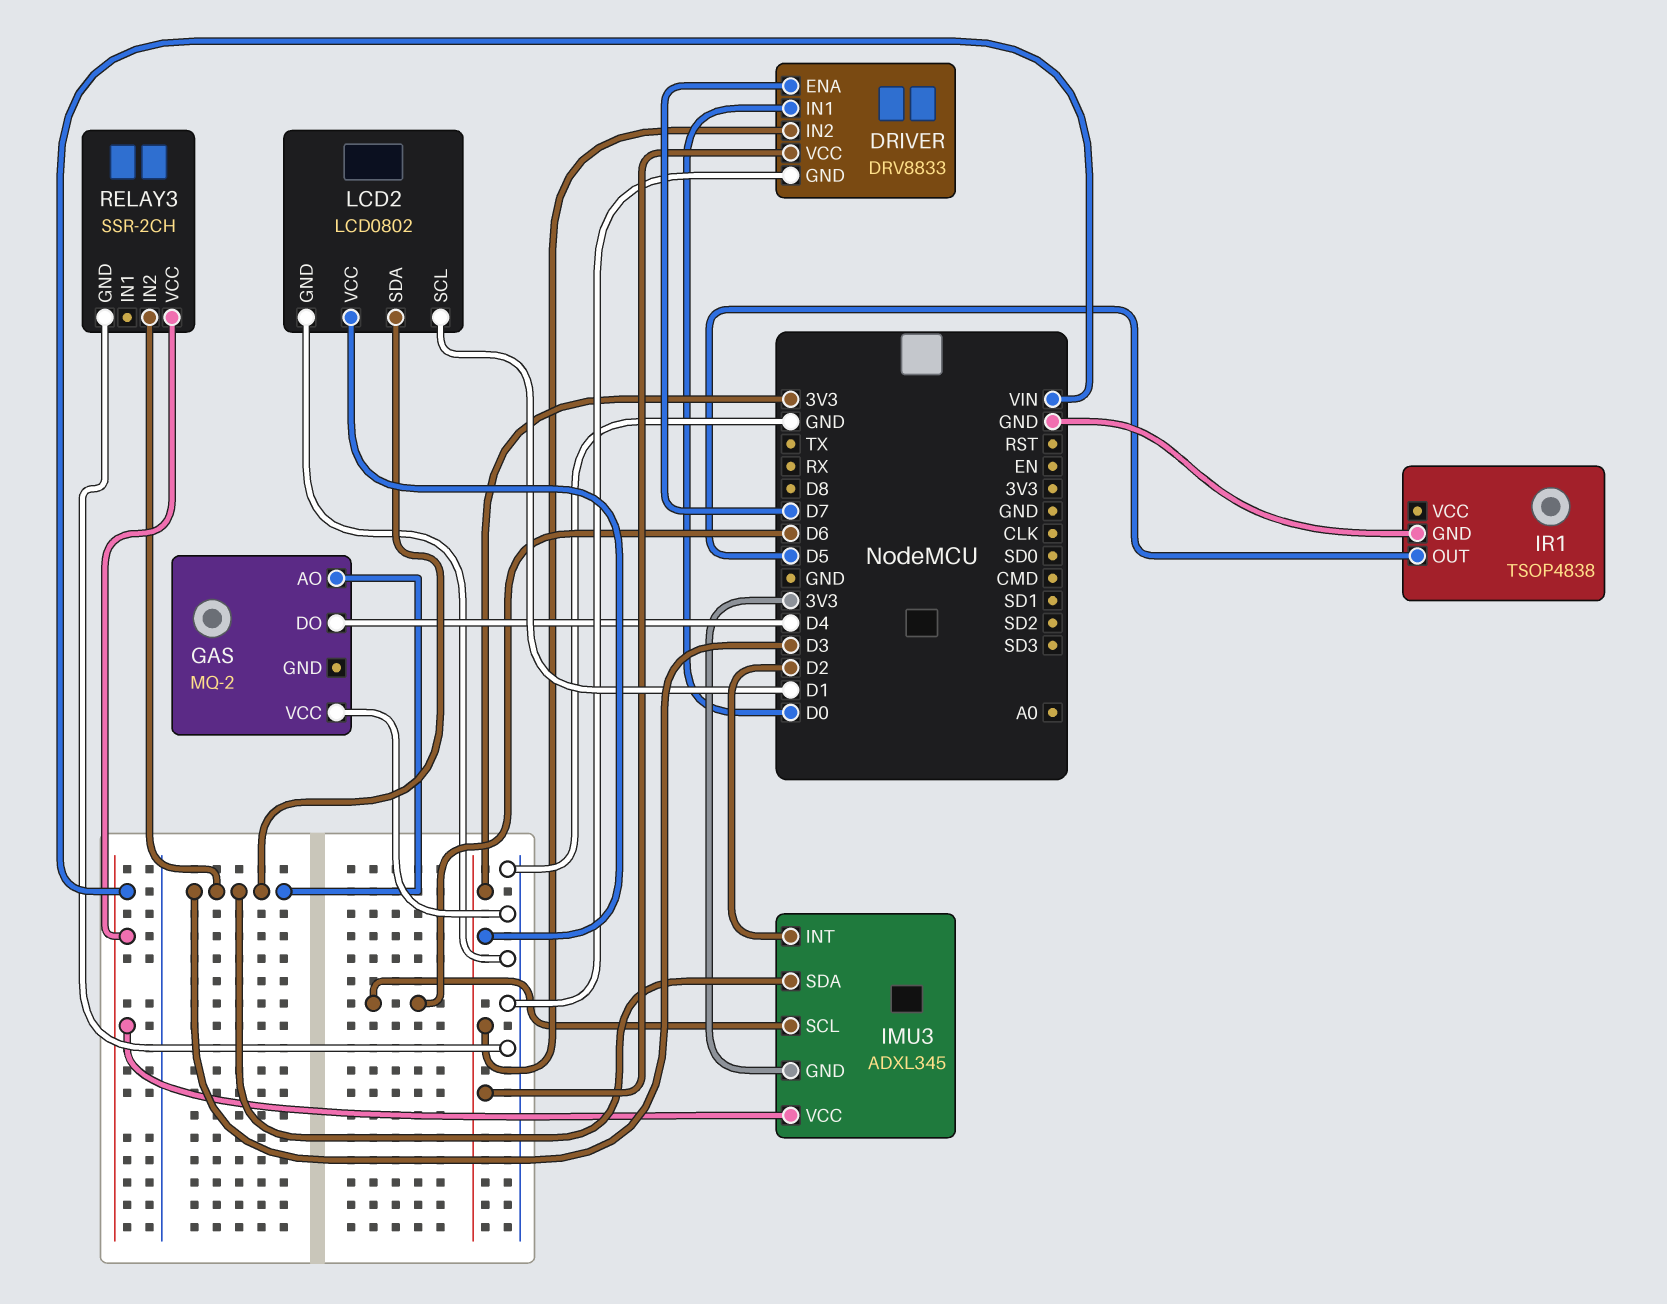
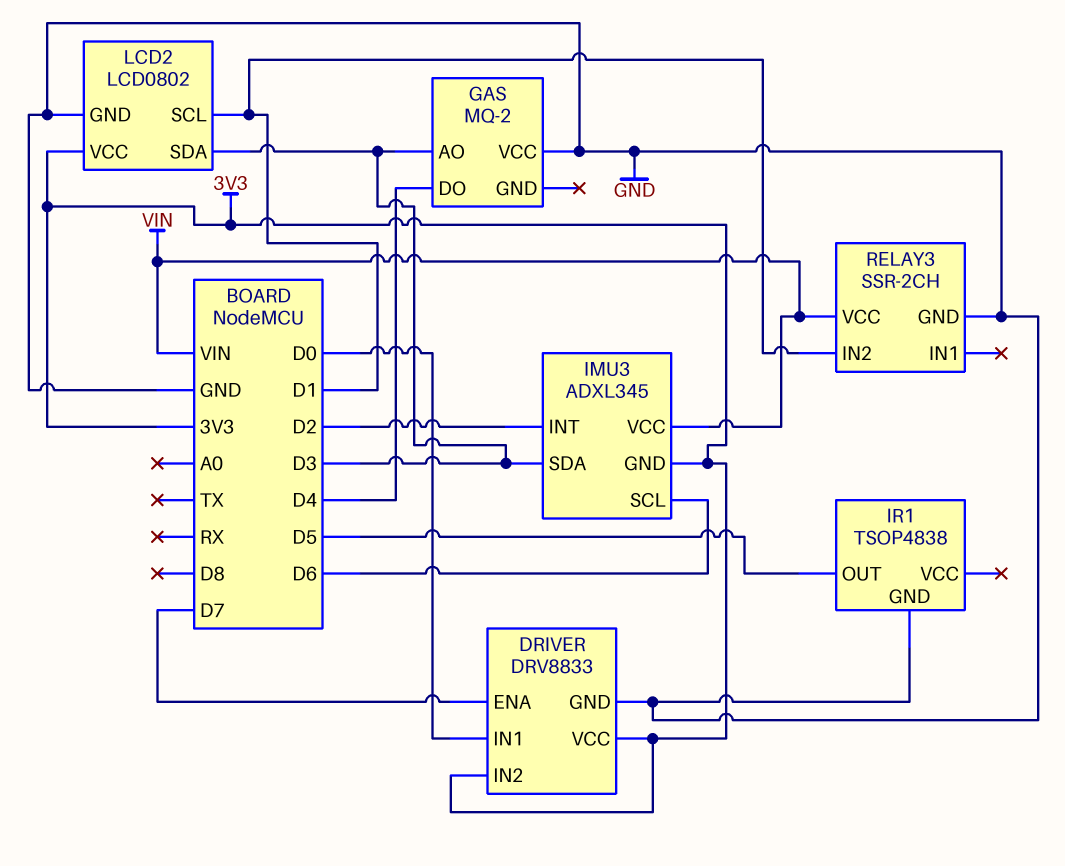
RELAY3 pin IN2: D3 -> D1

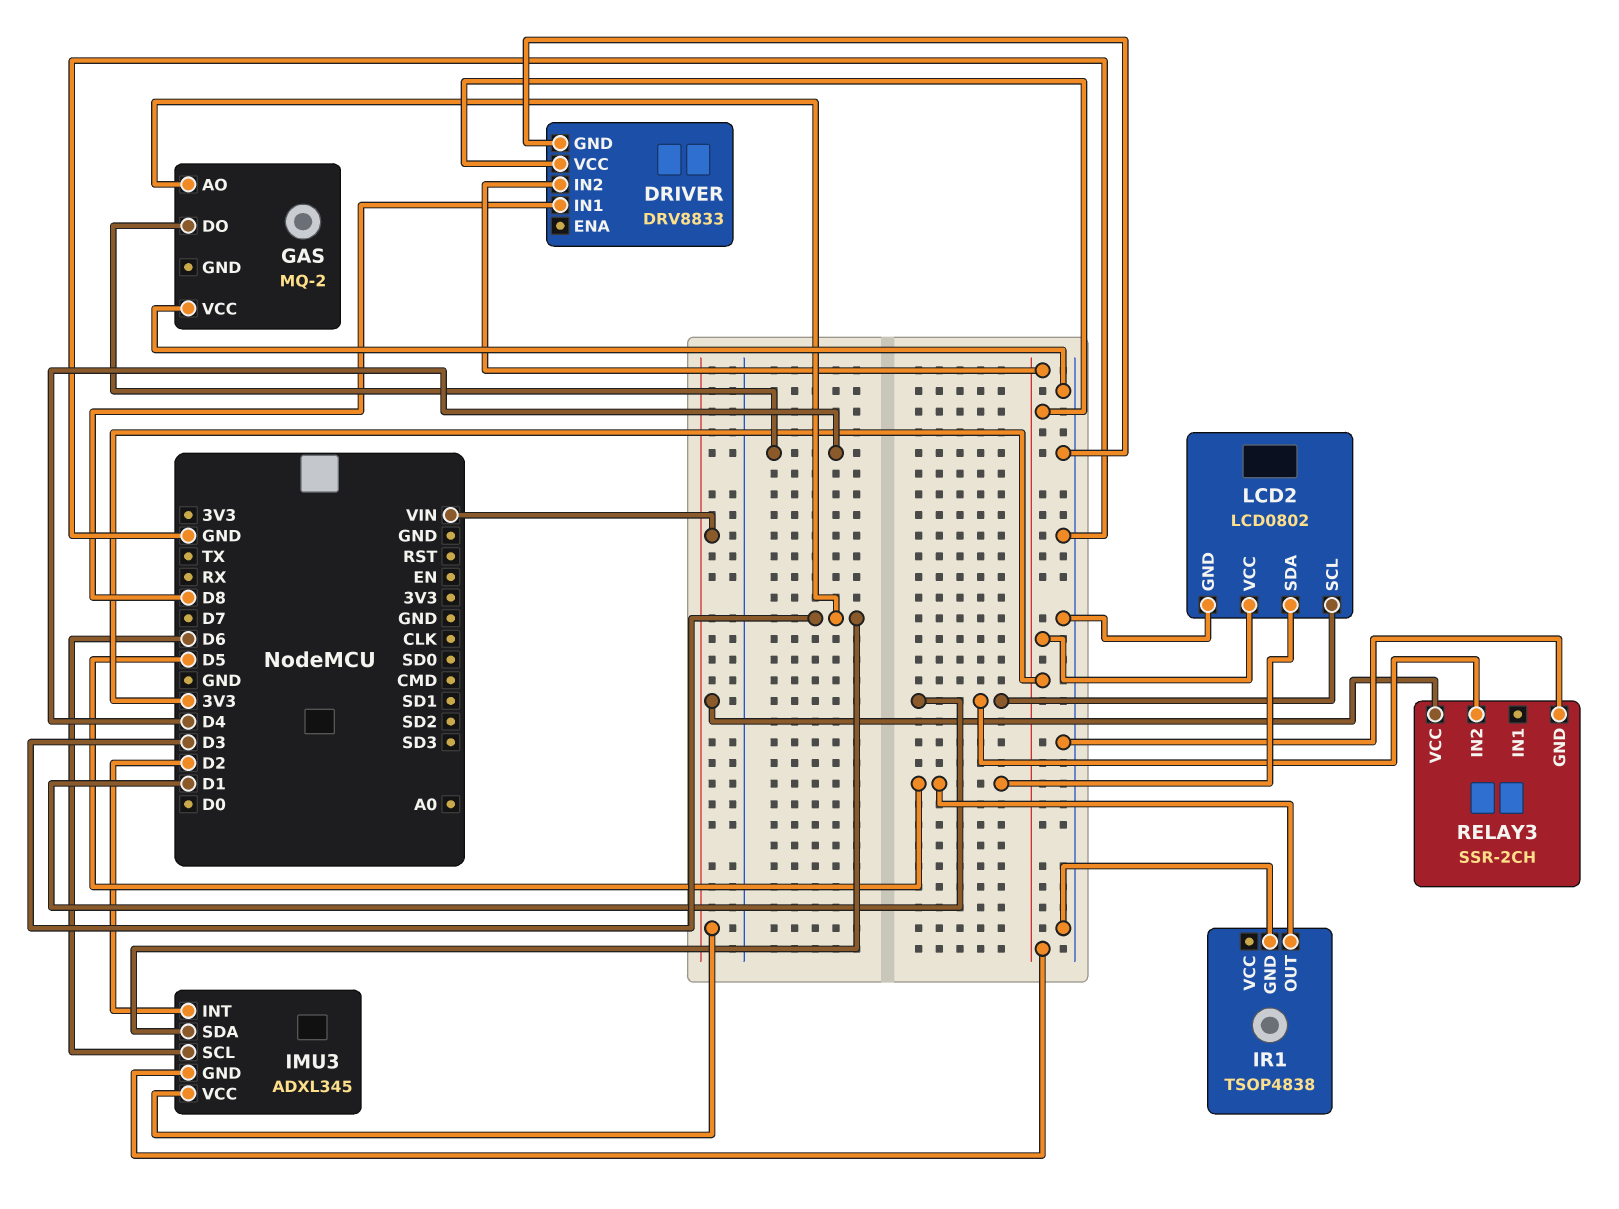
DRIVER pin ENA: D7 -> none
DRIVER pin IN1: D0 -> D8
LCD2 pin SDA: D3 -> D5

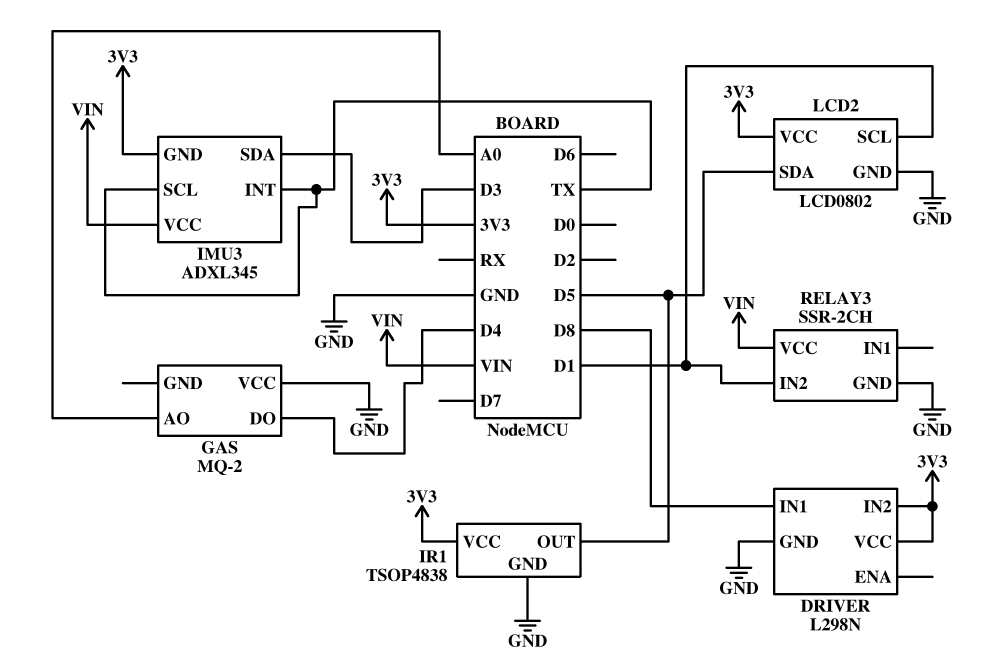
DRIVER: DRV8833 -> L298N
GAS pin AO: D3 -> A0
IMU3 pin INT: D2 -> TX
IMU3 pin SCL: D6 -> TX
IR1 pin VCC: none -> 3V3

